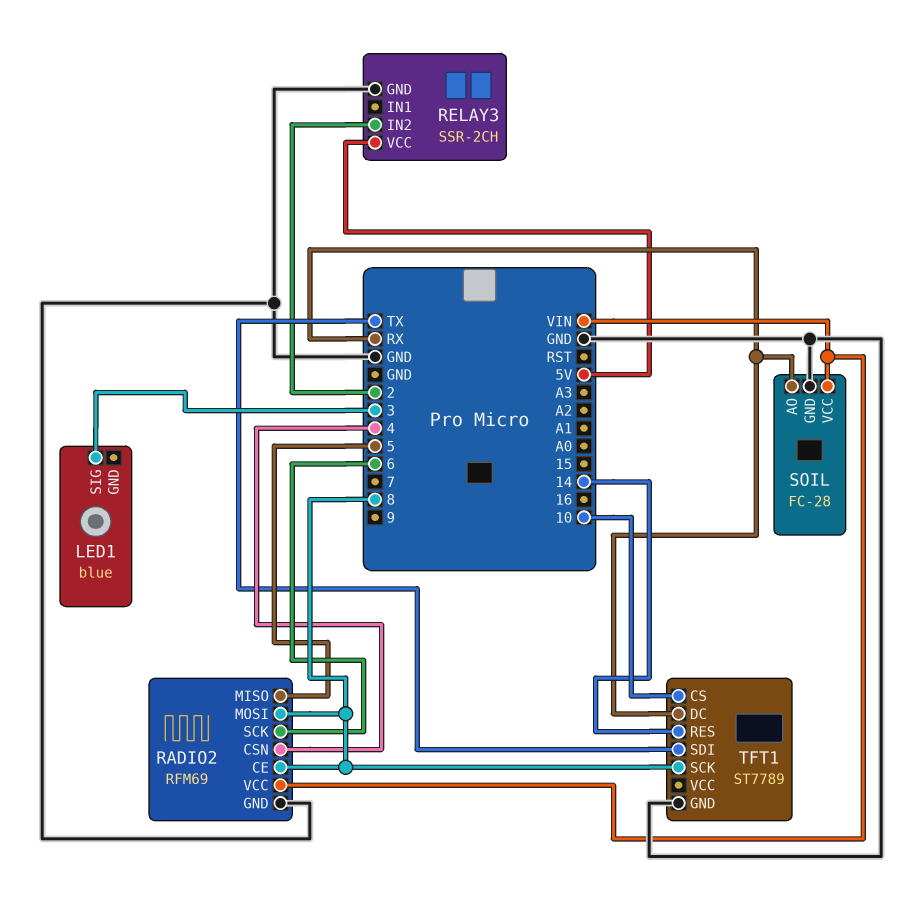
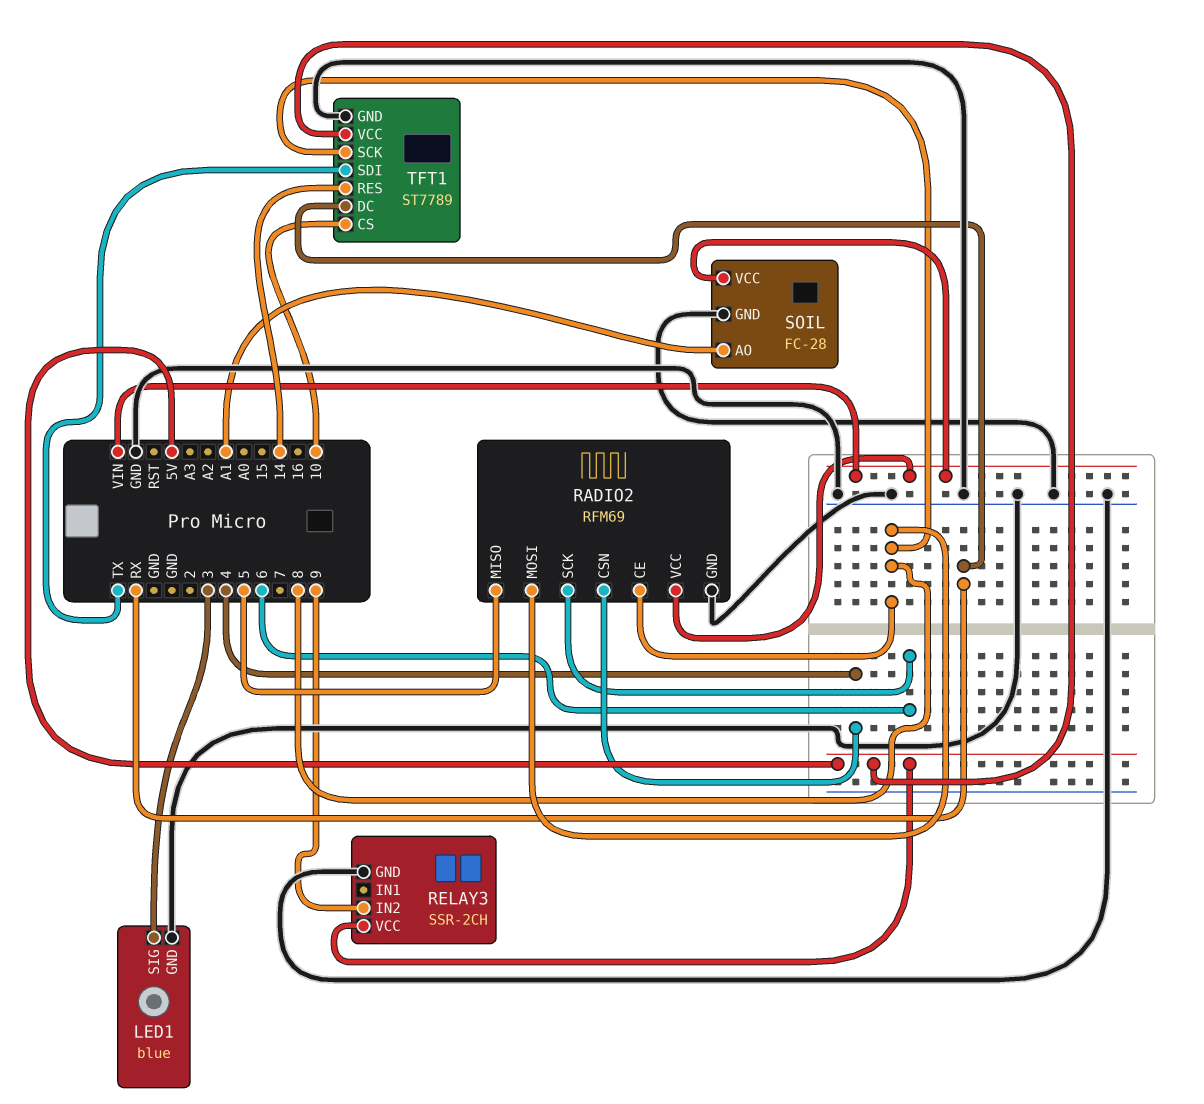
LED1 pin GND: none -> GND
RELAY3 pin IN2: 2 -> 9
SOIL pin AO: RX -> A1
TFT1 pin VCC: none -> 5V

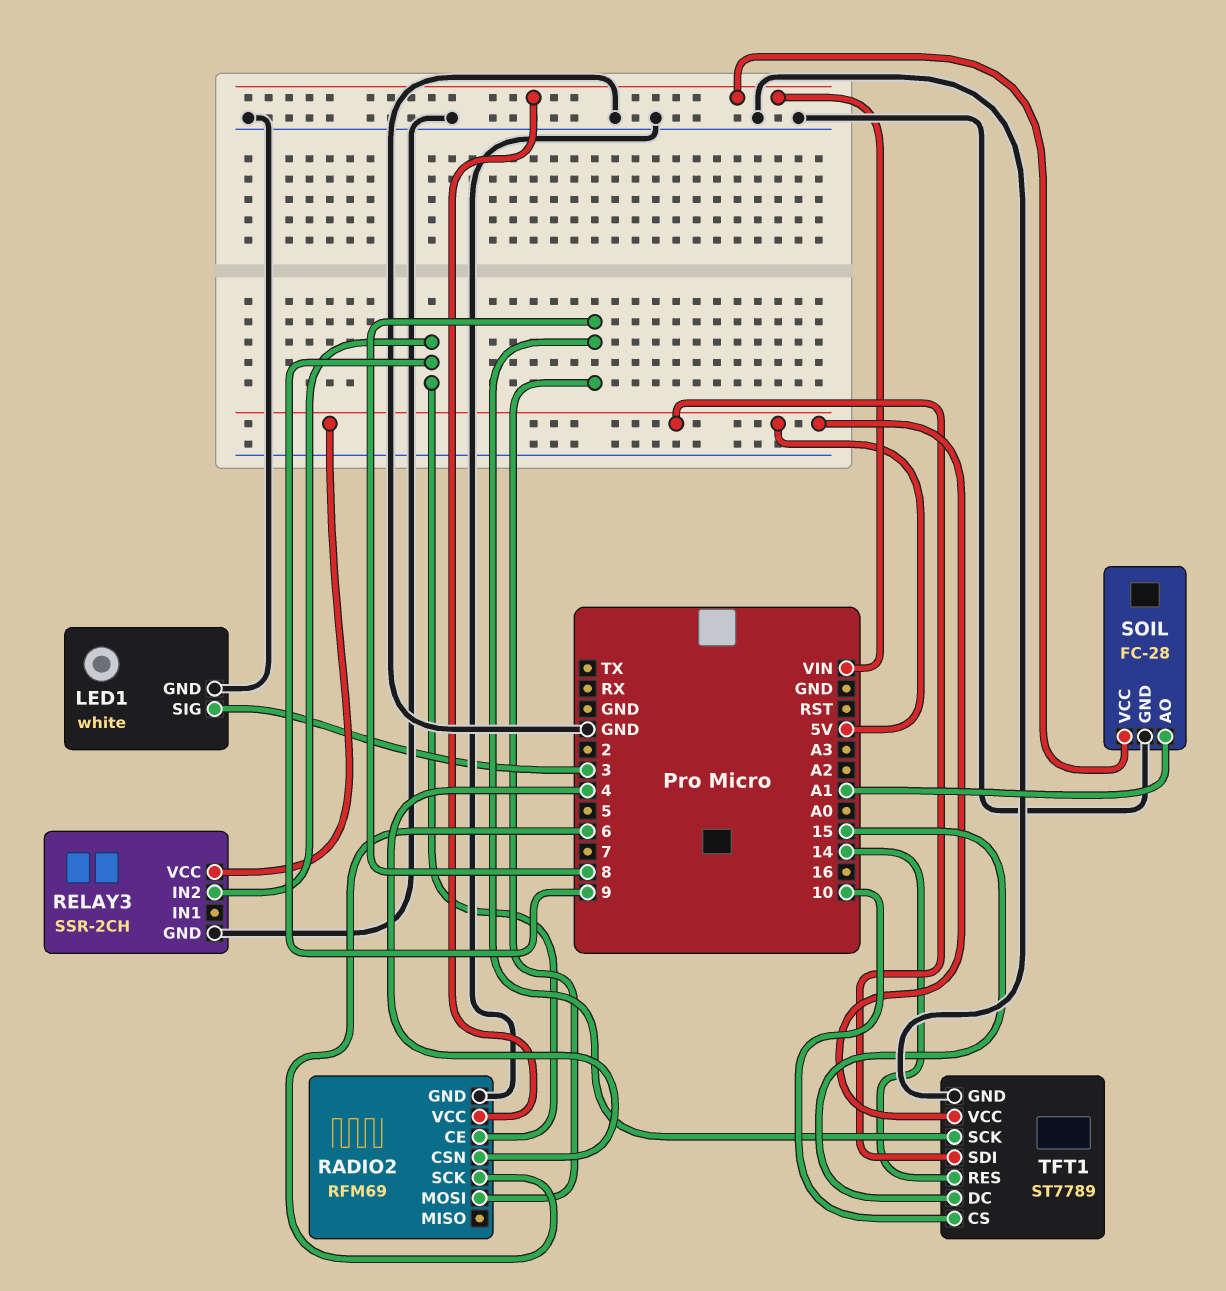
LED1: blue -> white
RADIO2 pin CE: 8 -> 9
RADIO2 pin MISO: 5 -> none
TFT1 pin DC: RX -> 15
TFT1 pin SDI: TX -> 5V

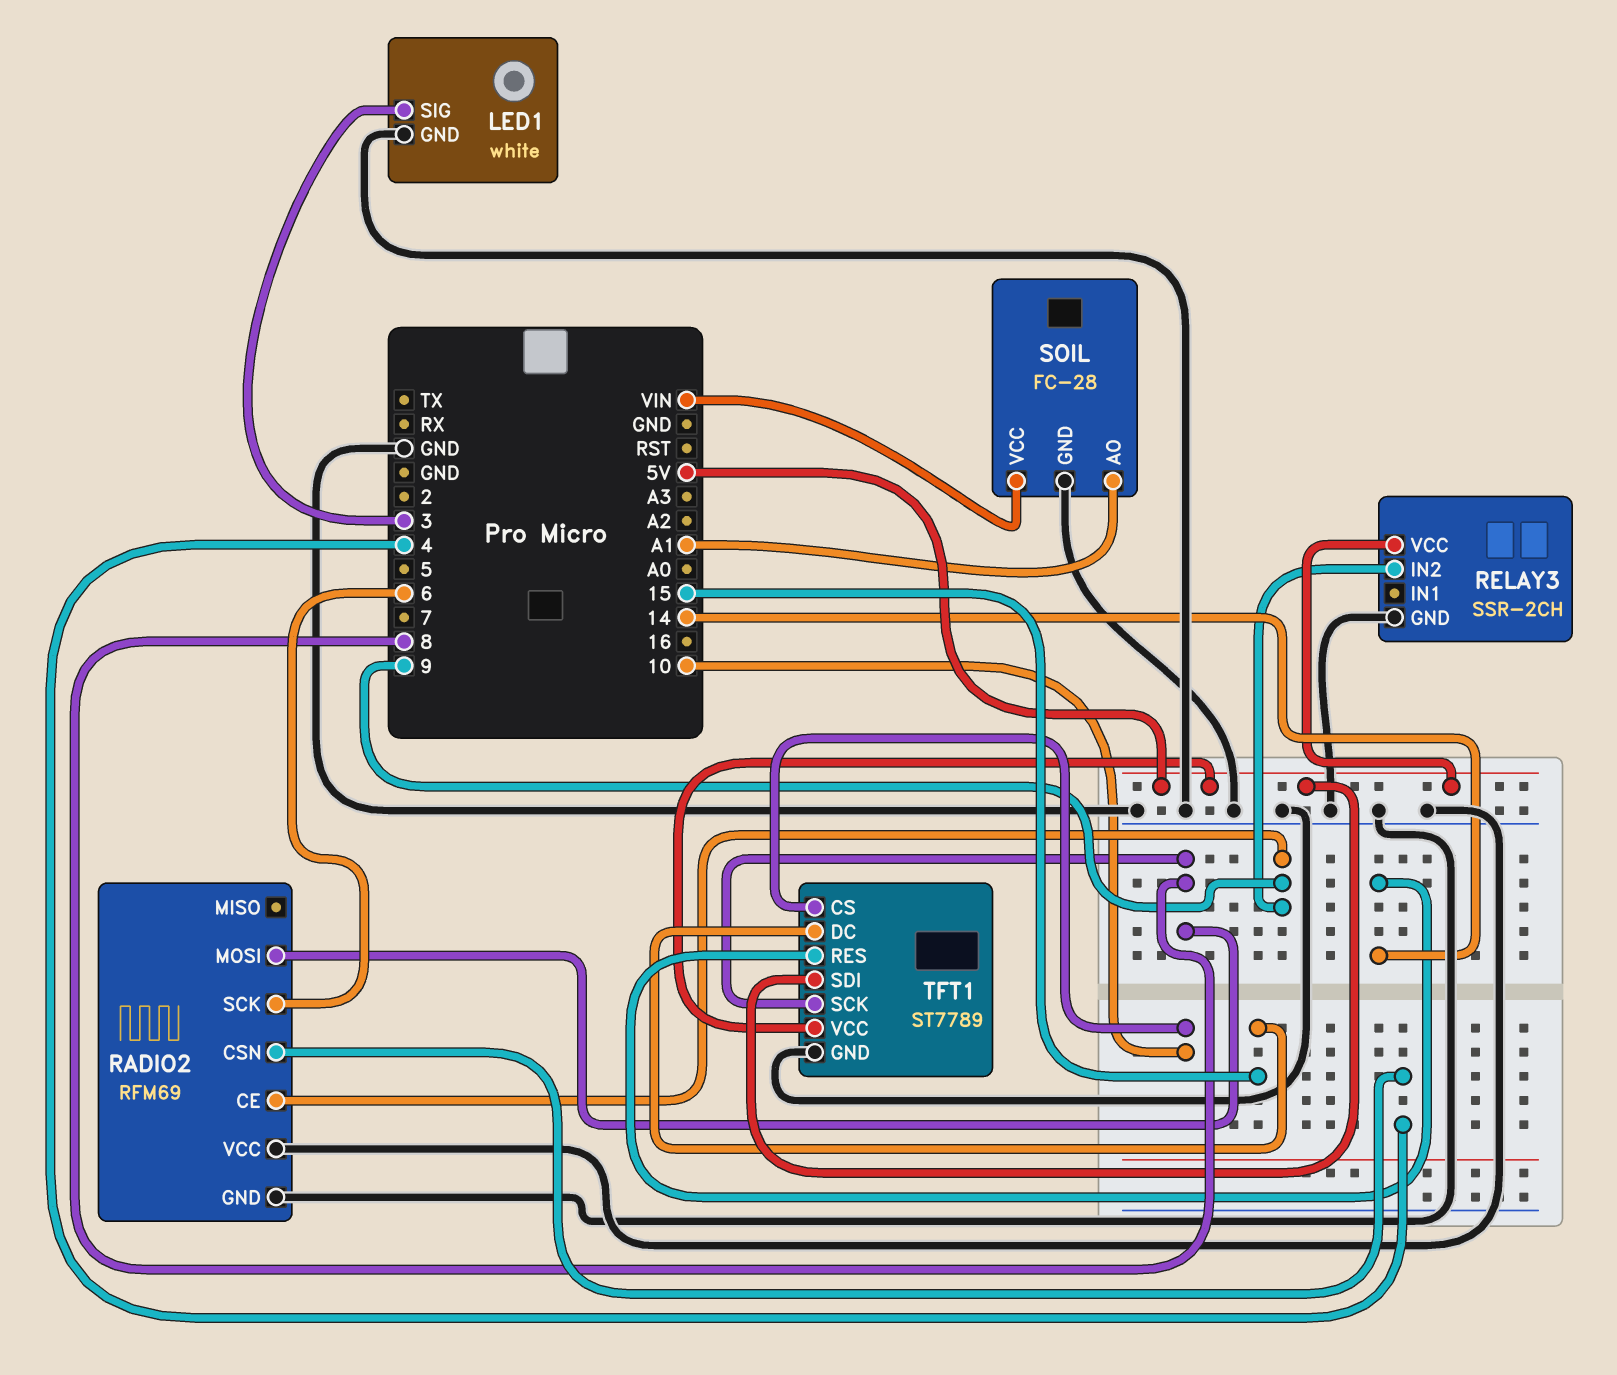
RADIO2 pin VCC: VIN -> GND

